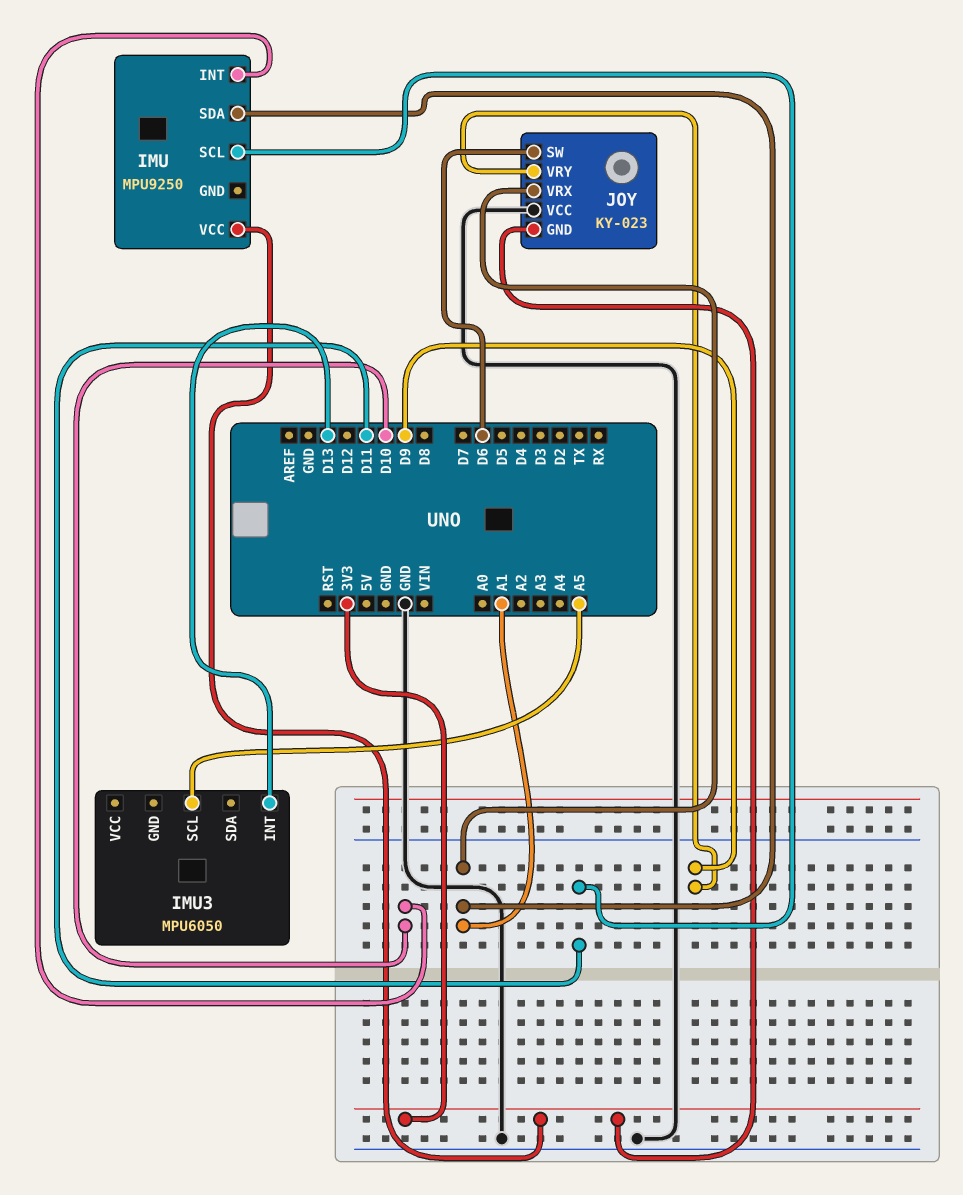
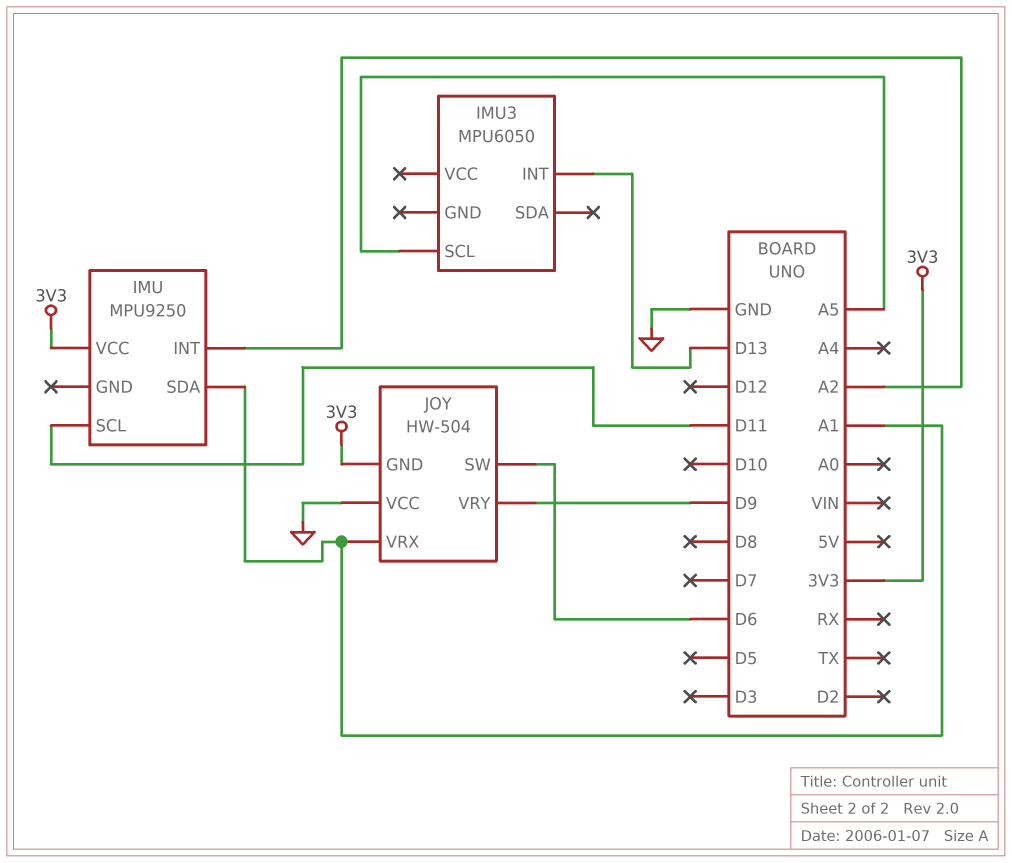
IMU pin INT: D10 -> A2
JOY: KY-023 -> HW-504

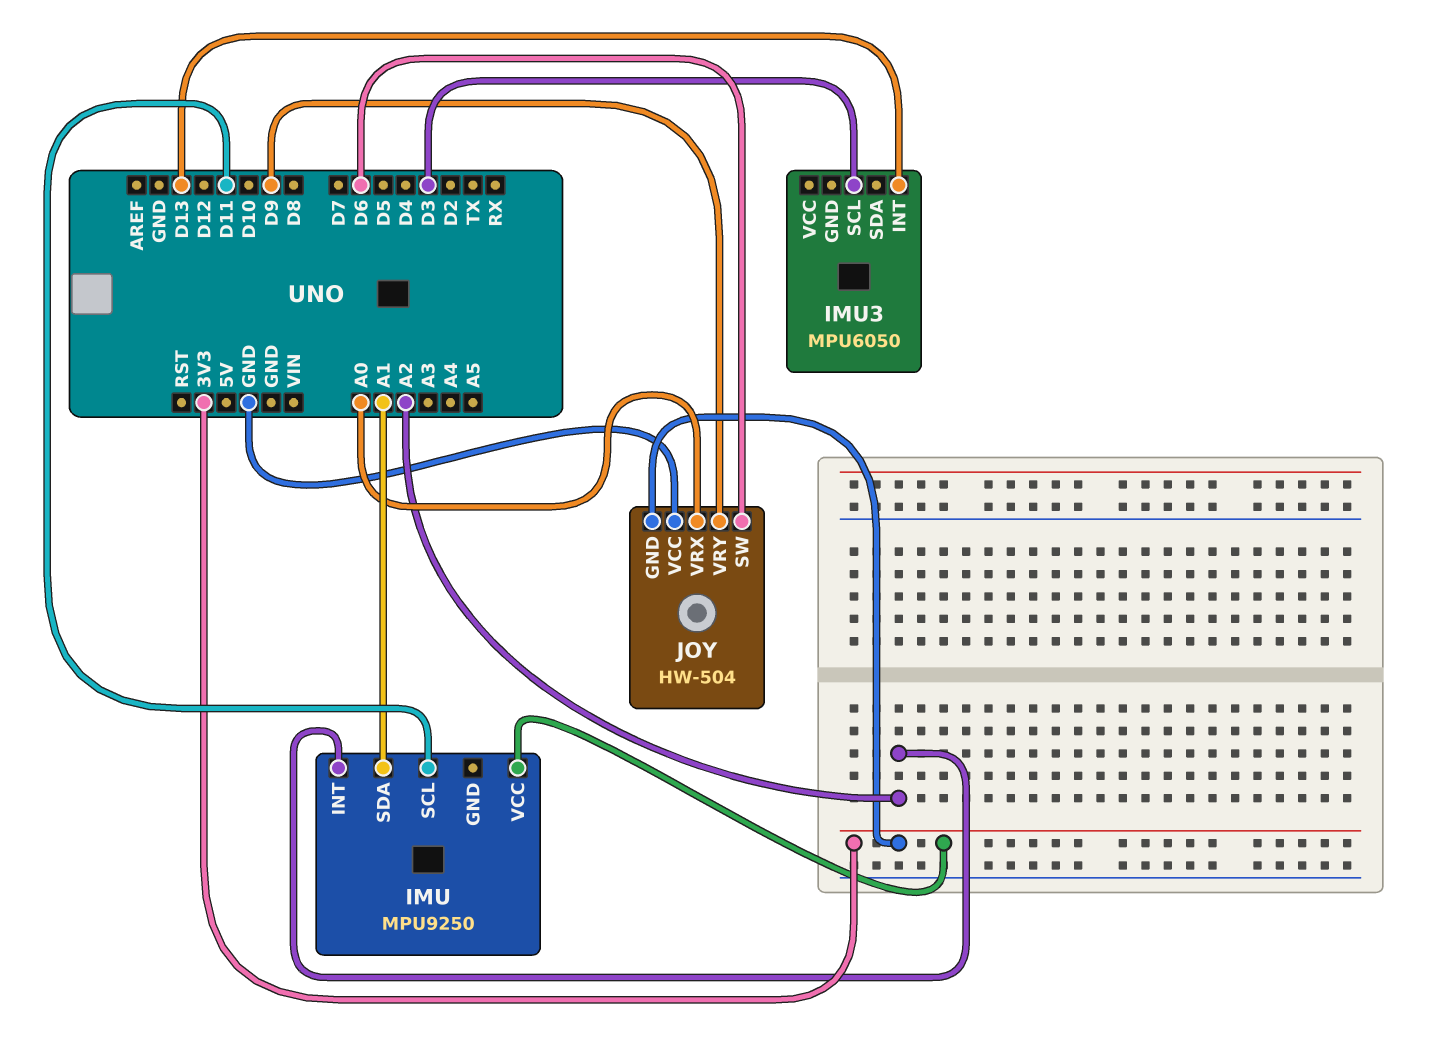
IMU3 pin SCL: A5 -> D3
JOY pin VRX: A1 -> A0

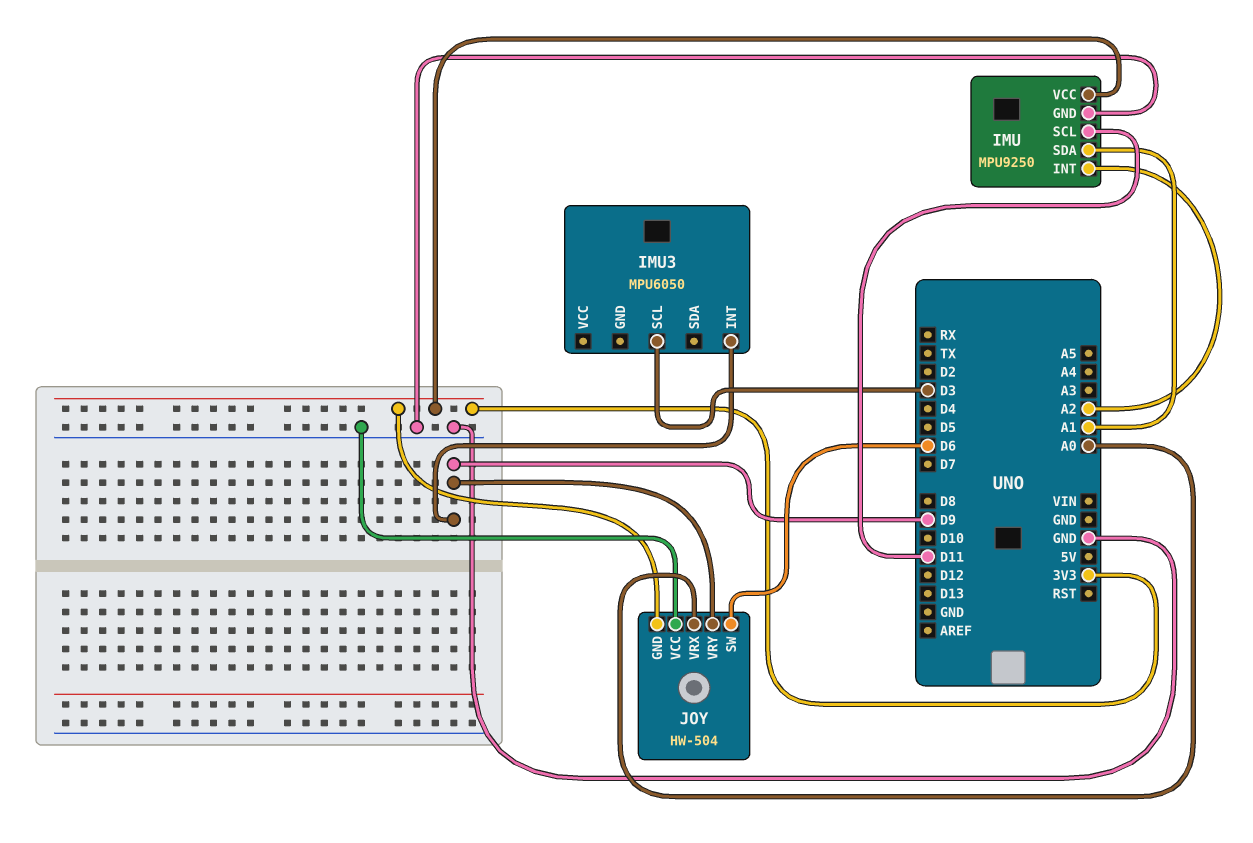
IMU pin GND: none -> GND
IMU3 pin INT: D13 -> D9

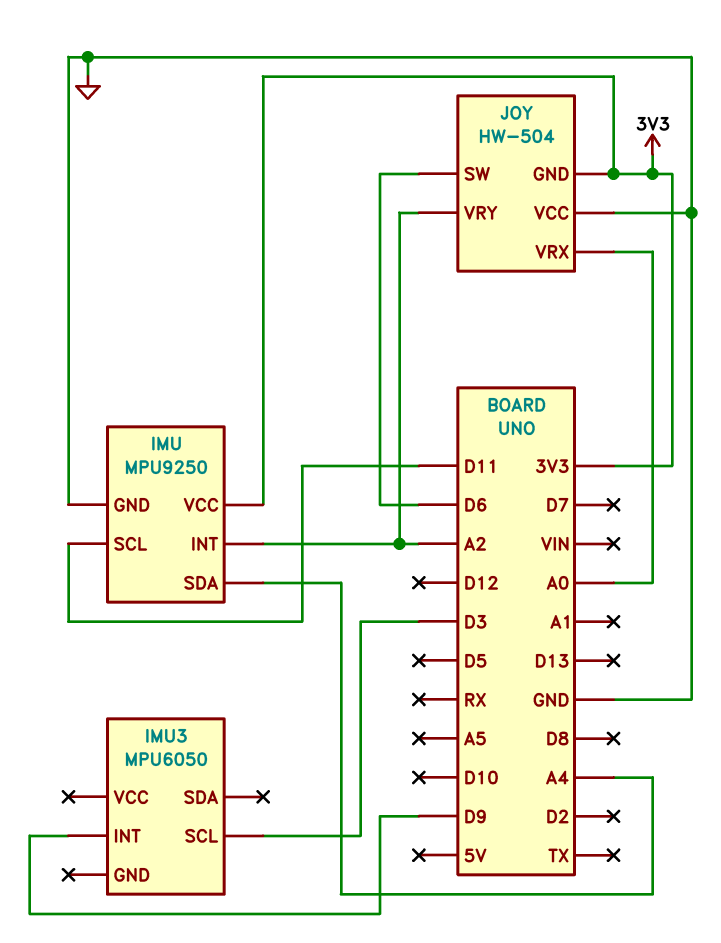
IMU pin SDA: A1 -> A4
JOY pin VRY: D9 -> A2

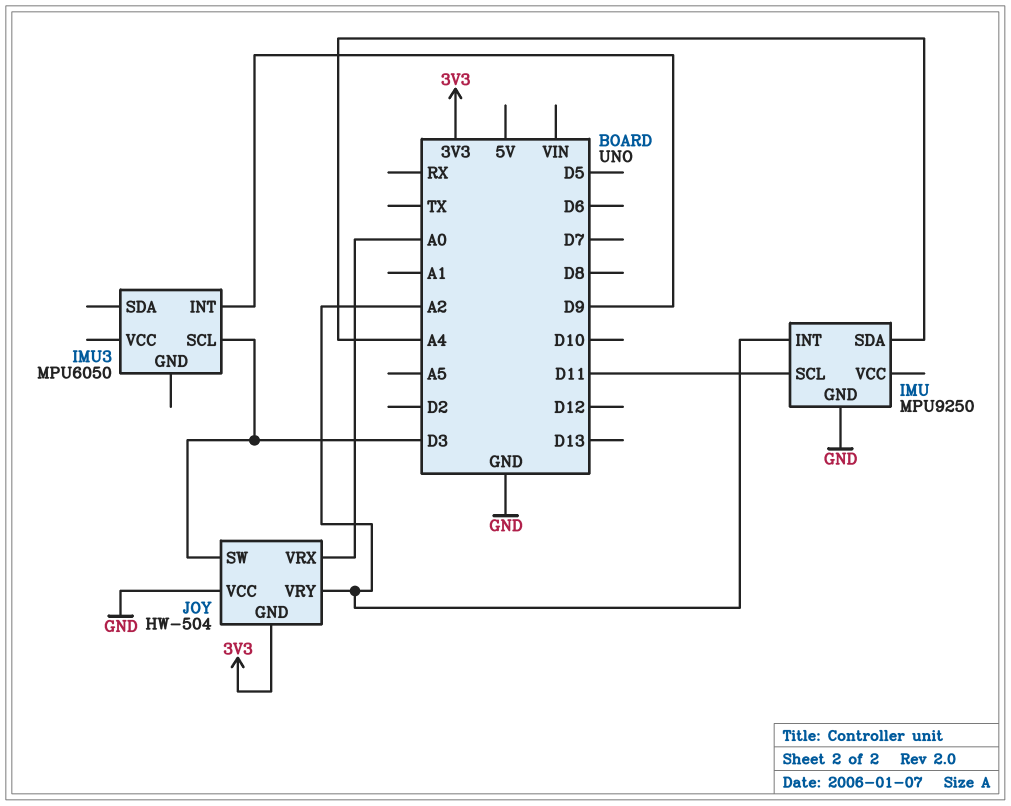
IMU pin VCC: 3V3 -> none
JOY pin SW: D6 -> D3

